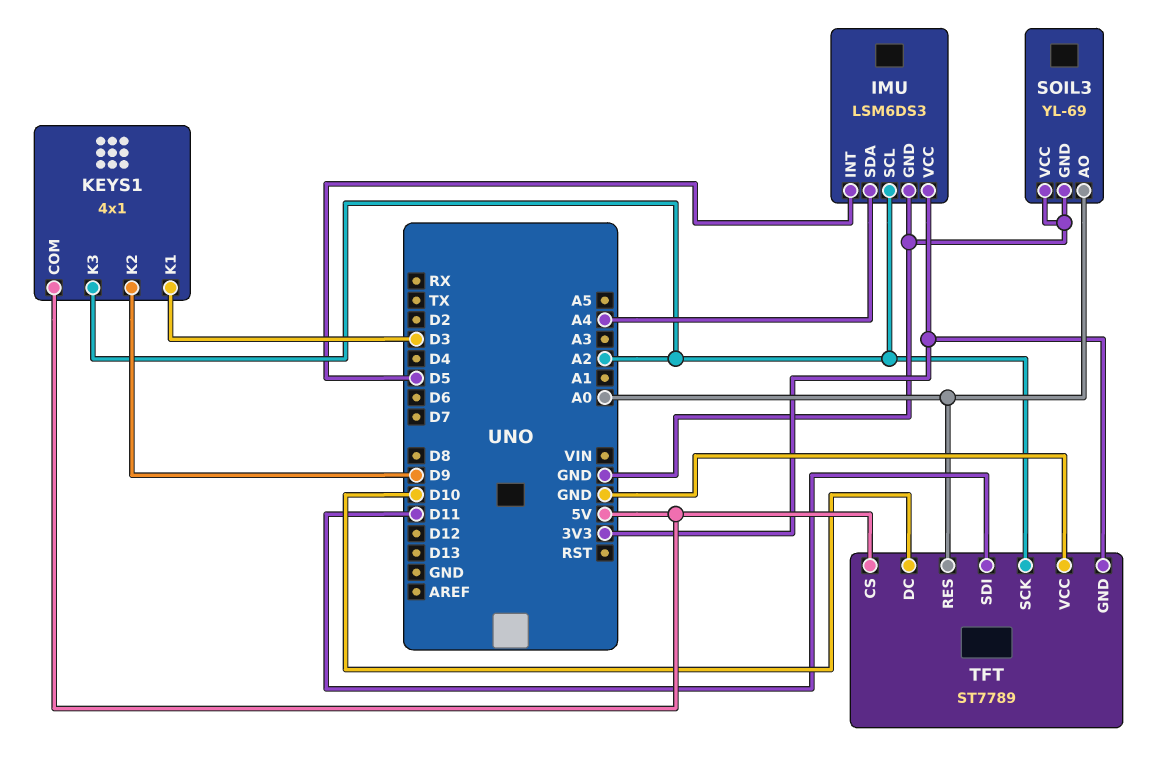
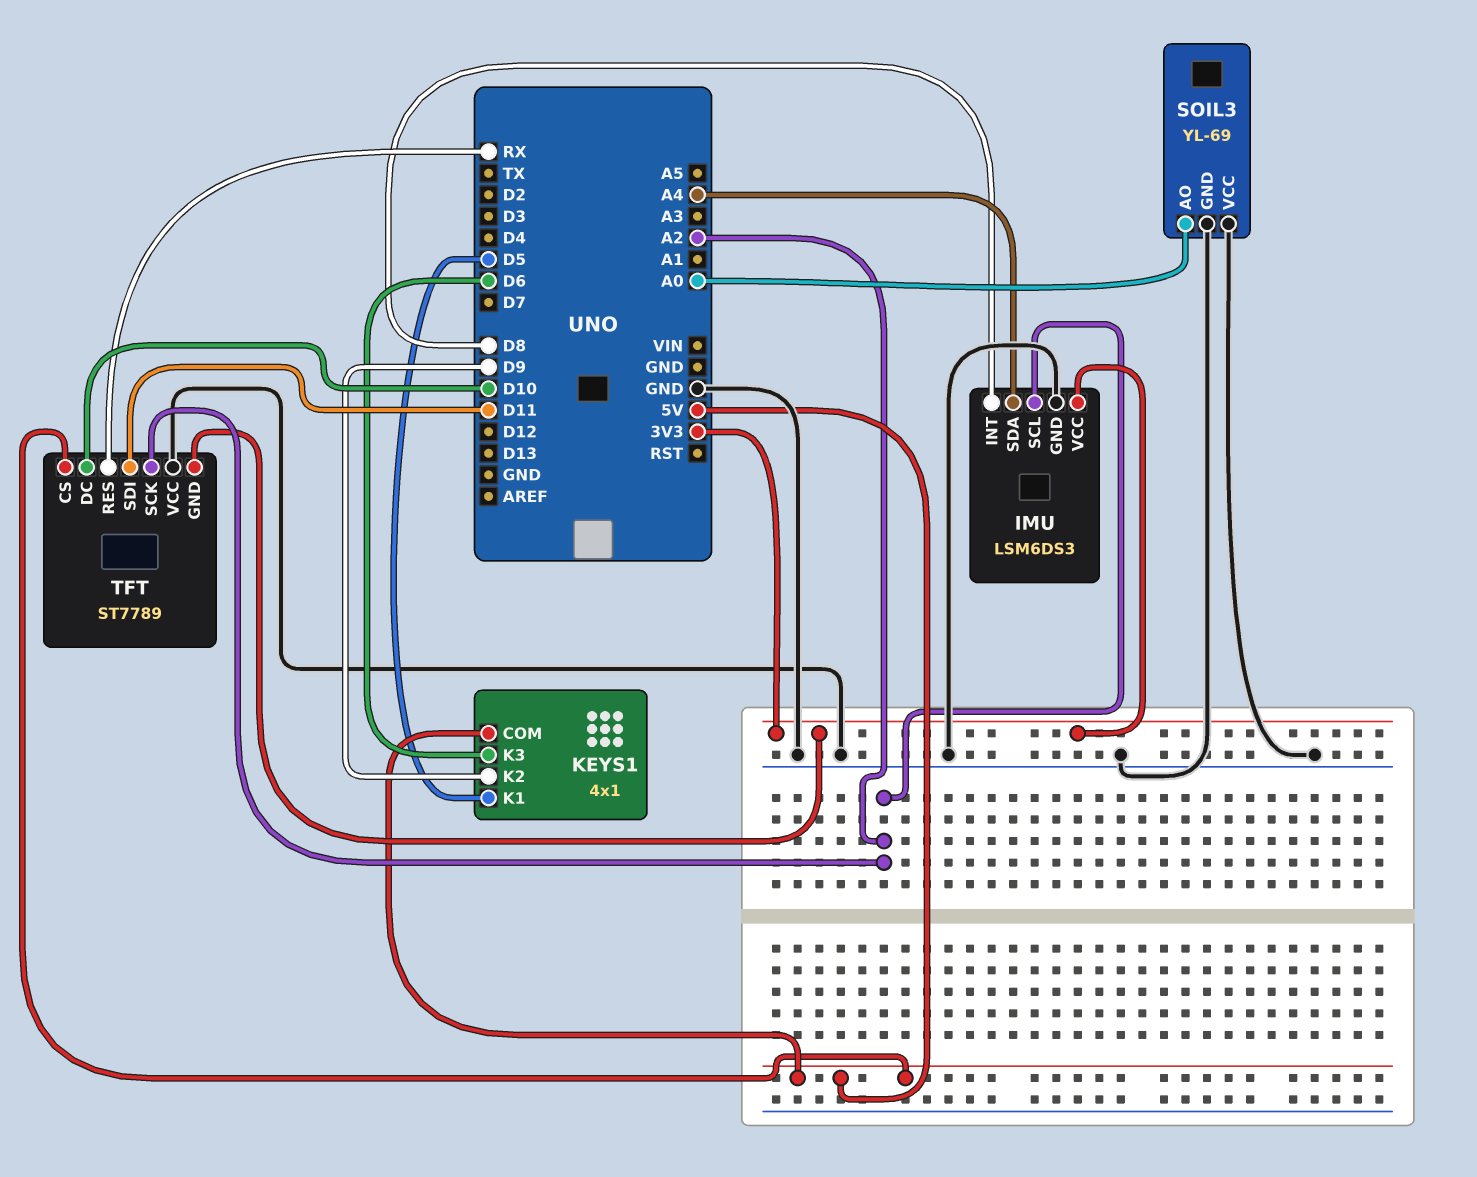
IMU pin INT: D5 -> D8
KEYS1 pin K1: D3 -> D5
KEYS1 pin K3: A2 -> D6
TFT pin RES: A0 -> RX

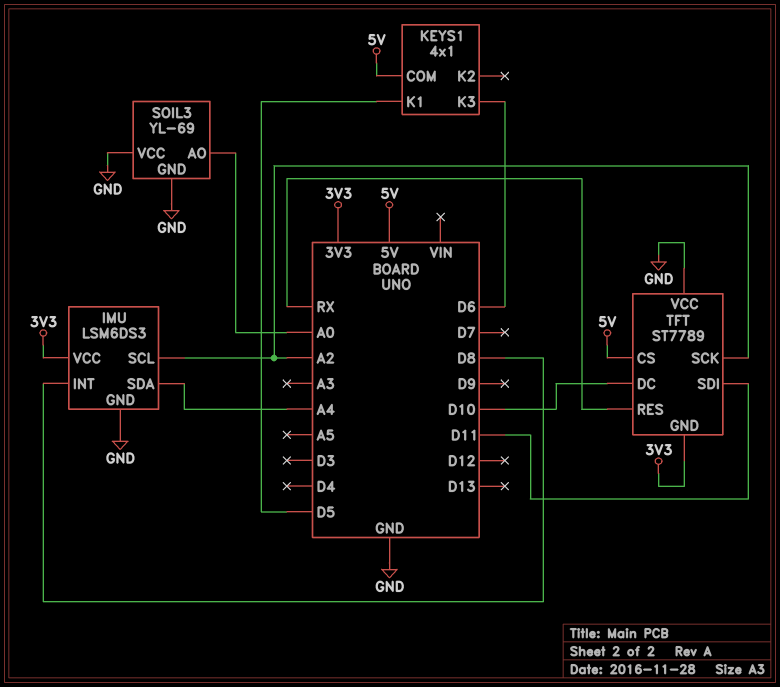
KEYS1 pin K2: D9 -> none

